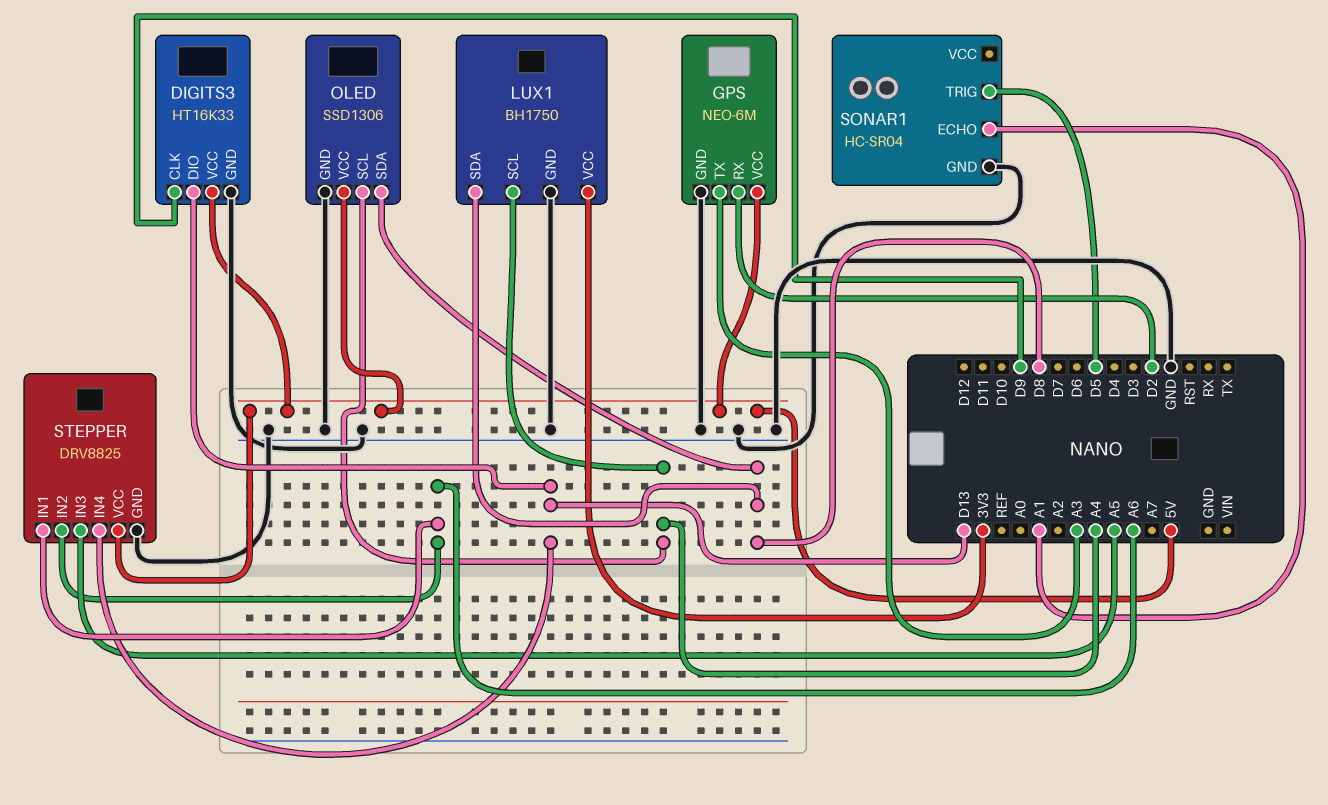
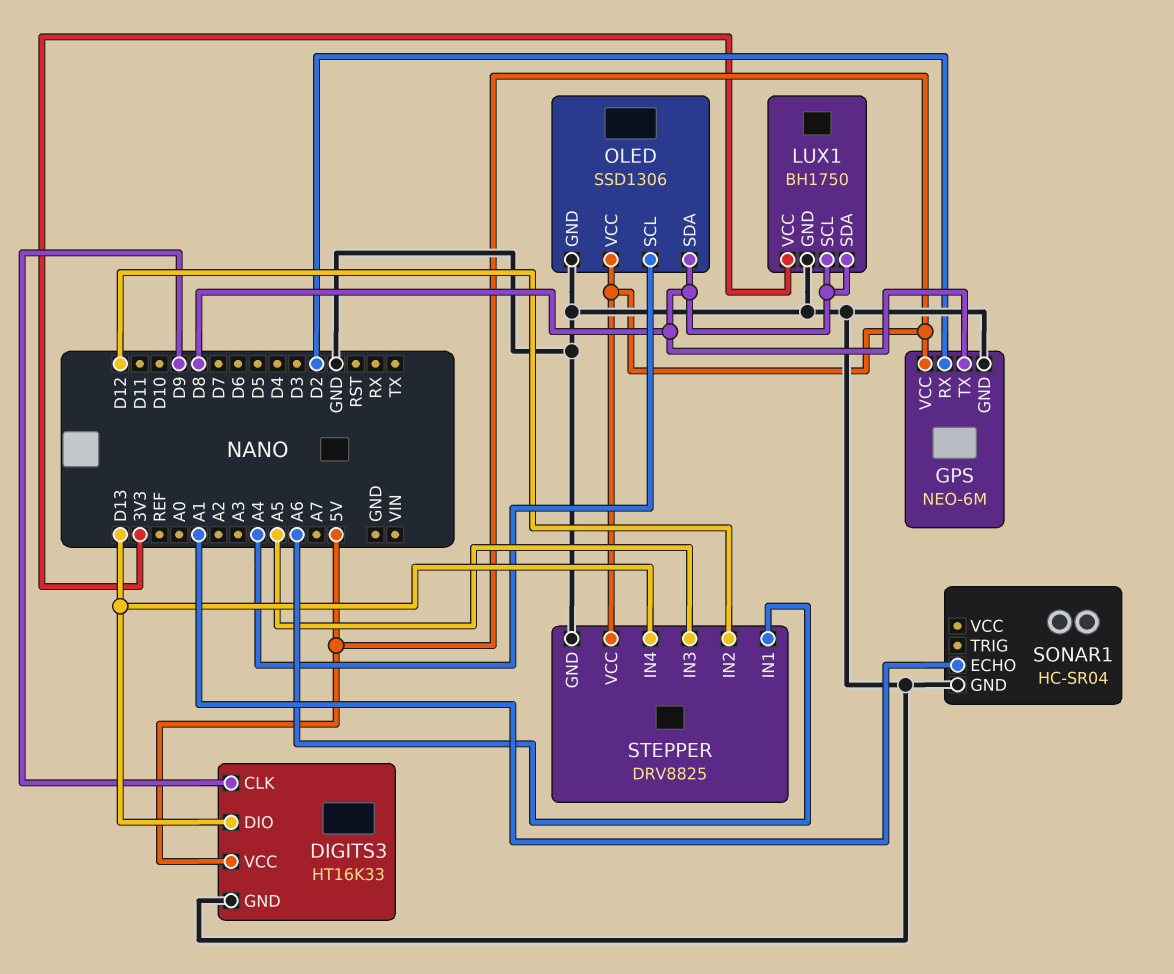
GPS pin TX: A3 -> D8
LUX1 pin SCL: A4 -> D8
SONAR1 pin TRIG: D5 -> none
STEPPER pin IN2: A6 -> D12

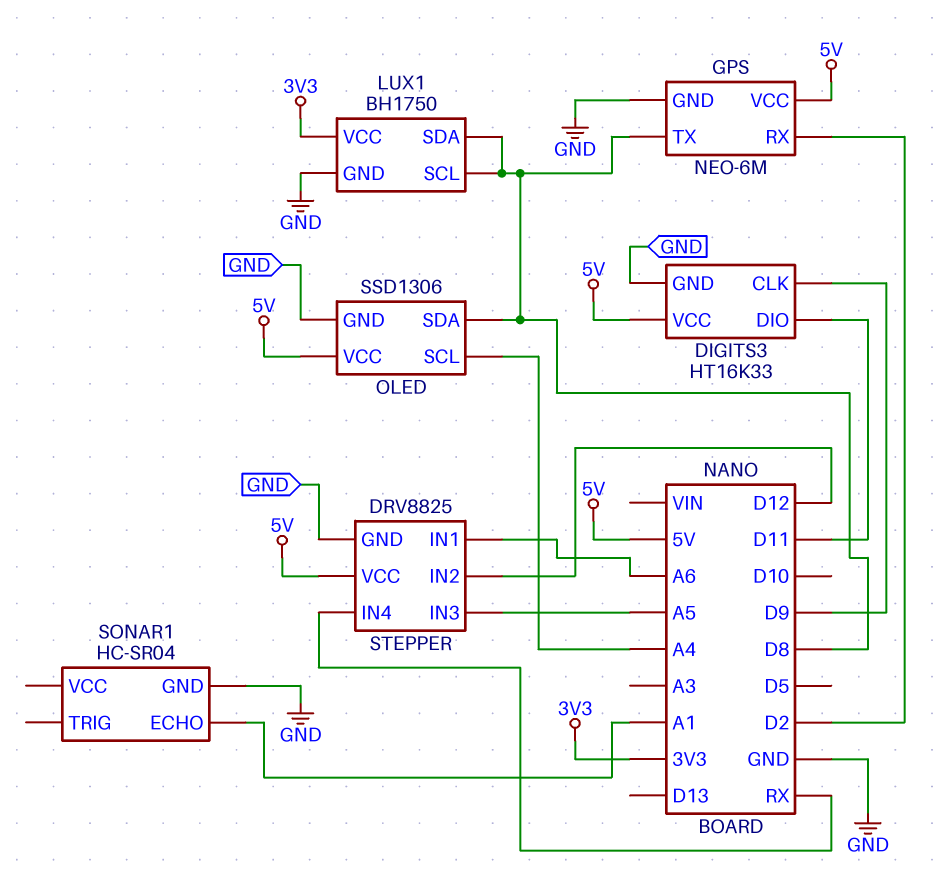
DIGITS3 pin DIO: D13 -> D11
STEPPER pin IN4: D13 -> RX

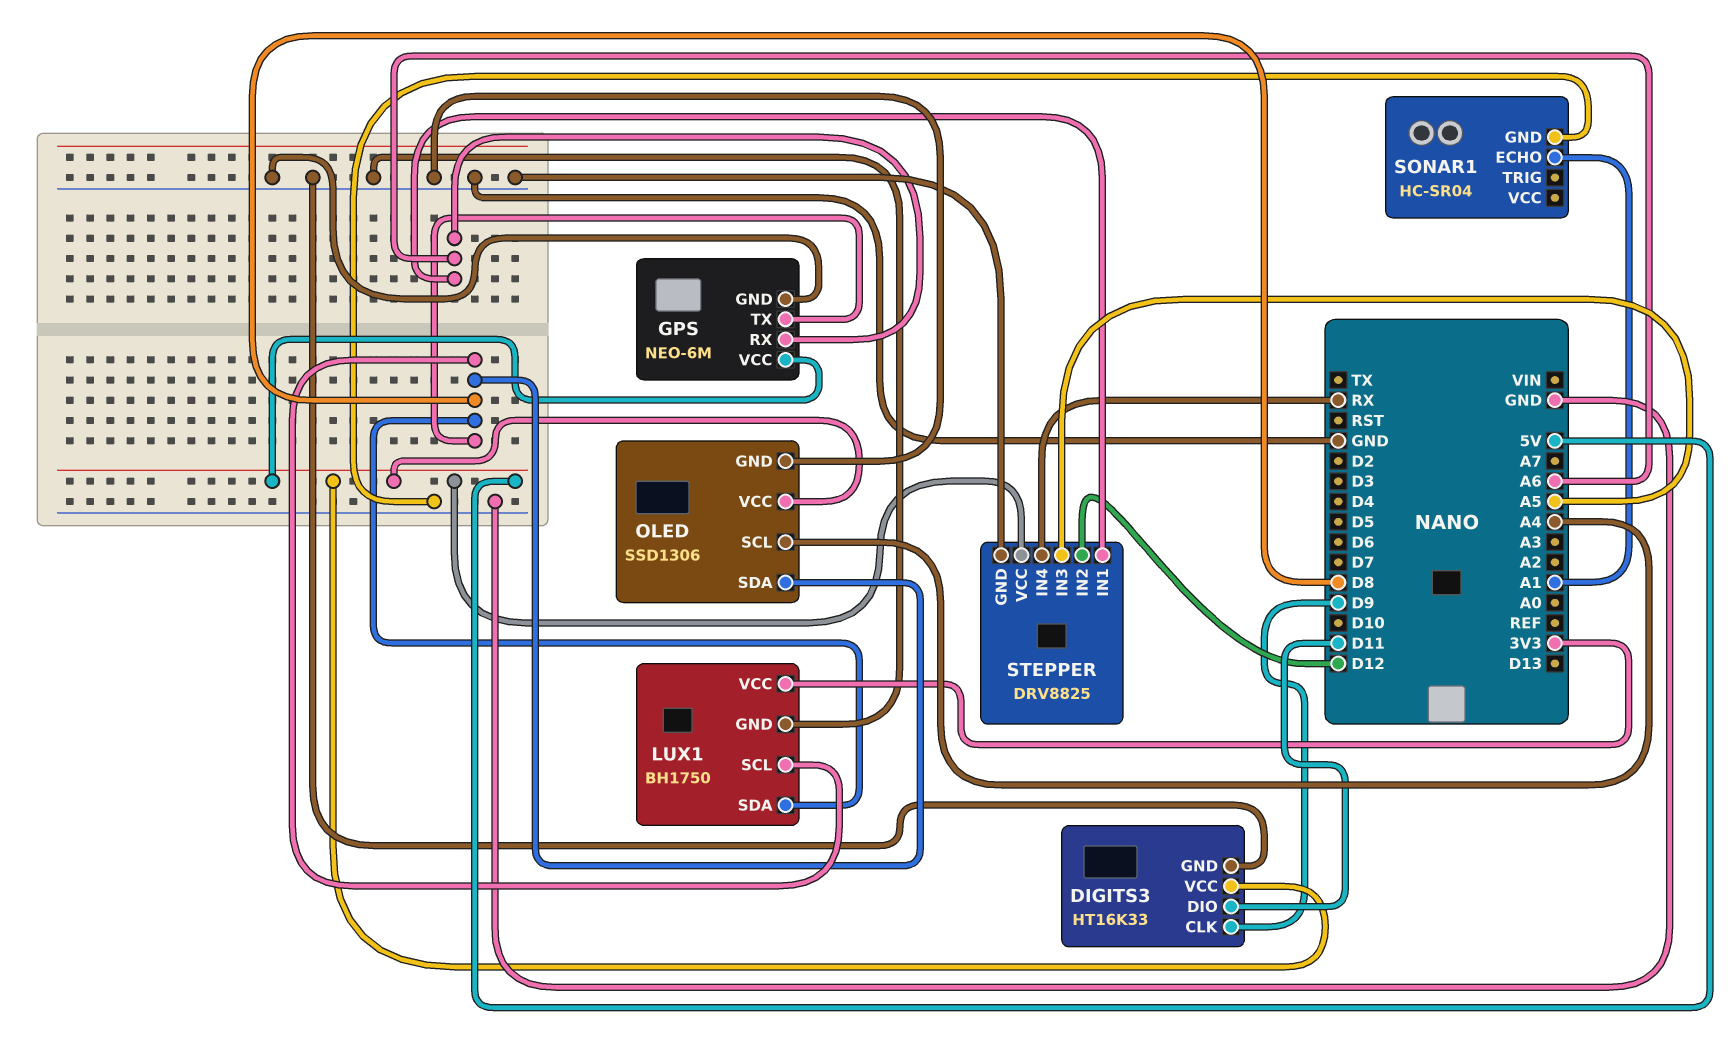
GPS pin RX: D2 -> A6

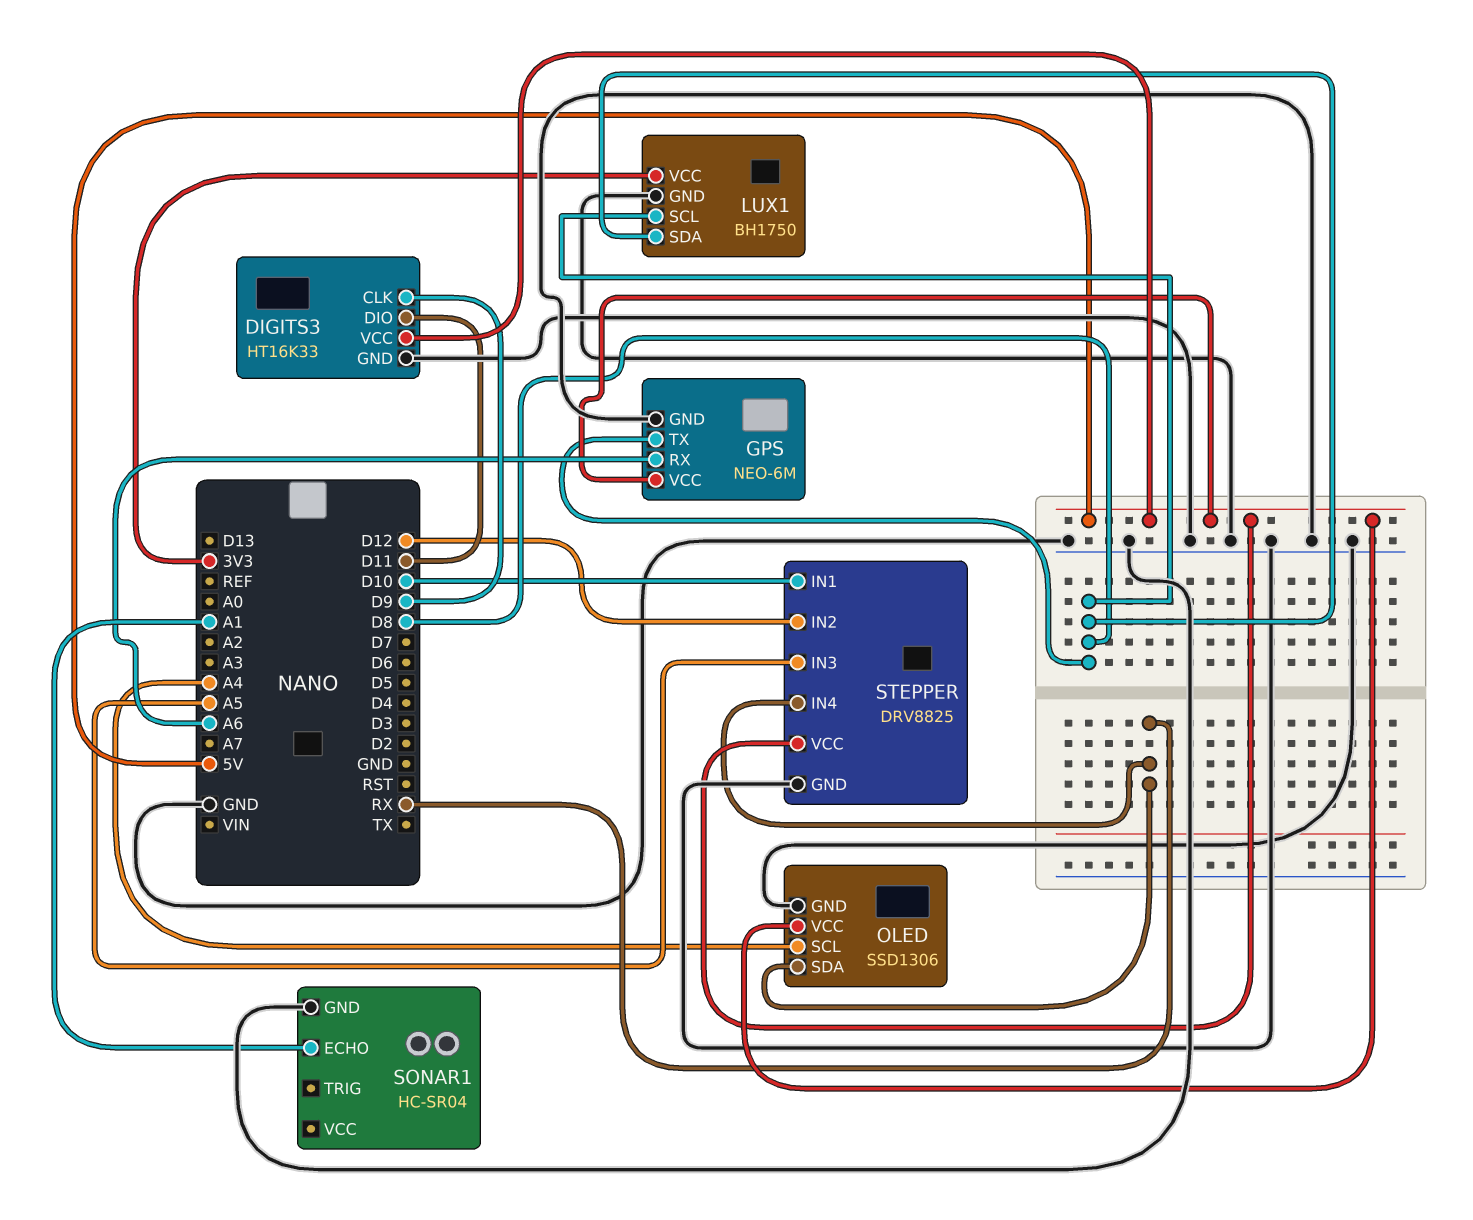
OLED pin SDA: D8 -> RX
STEPPER pin IN1: A6 -> D10

